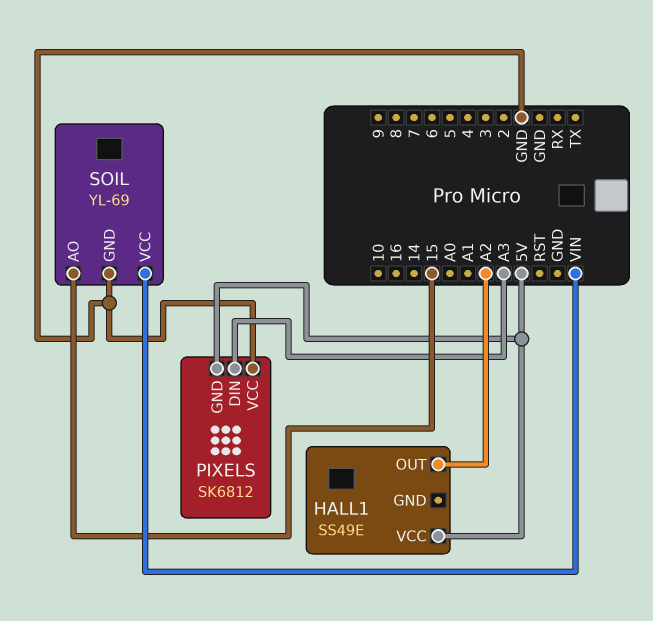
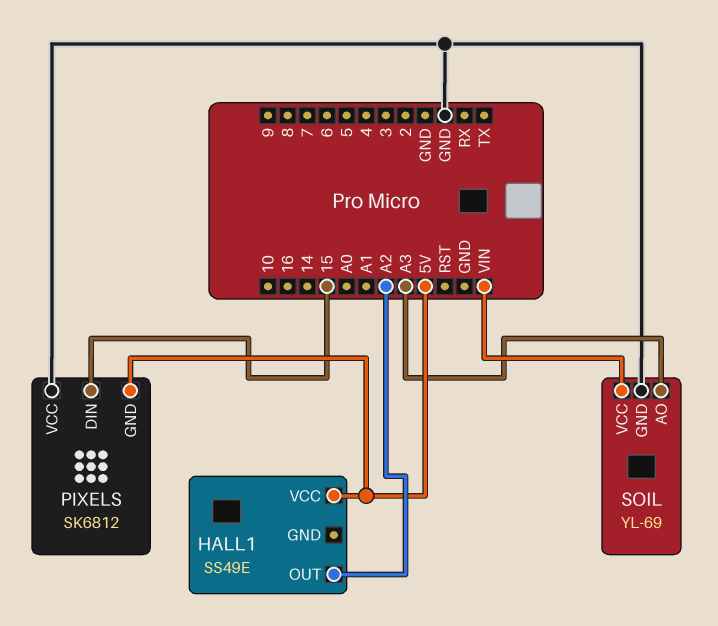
PIXELS pin DIN: A3 -> 15
SOIL pin AO: 15 -> A3

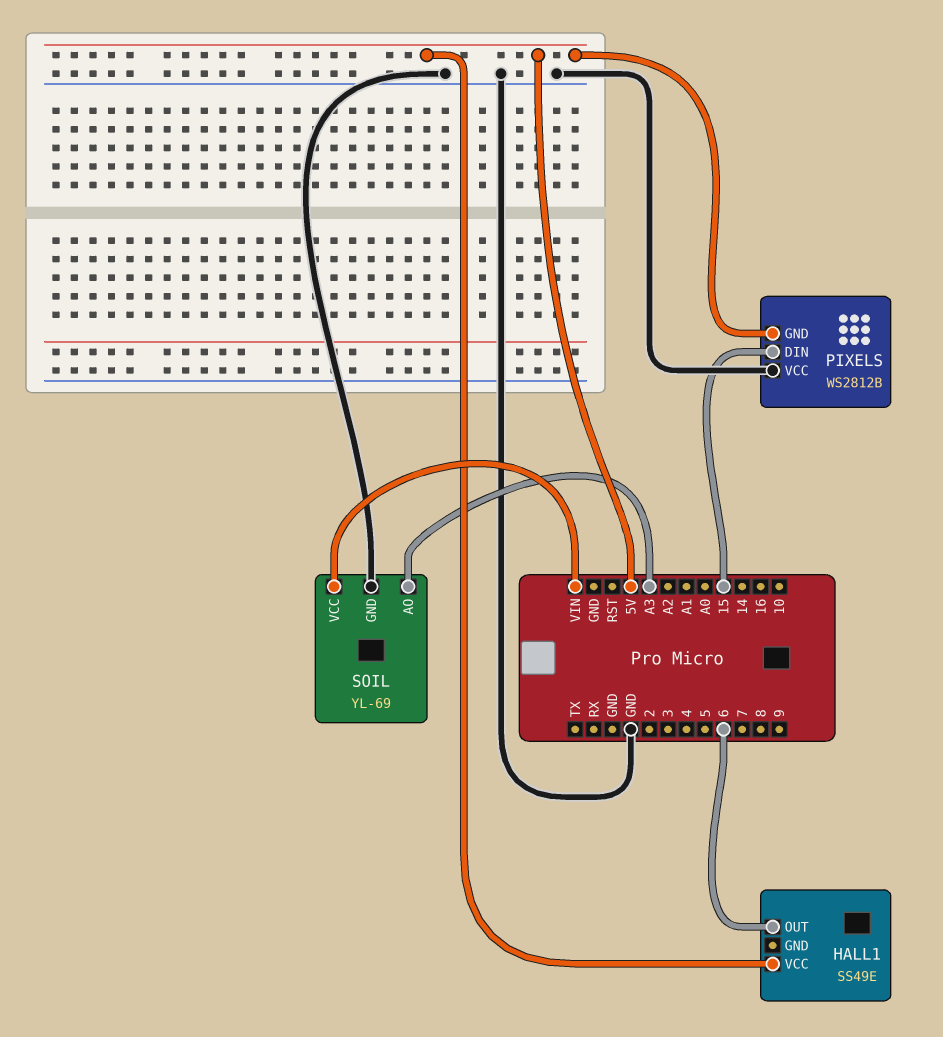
HALL1 pin OUT: A2 -> 6
PIXELS: SK6812 -> WS2812B

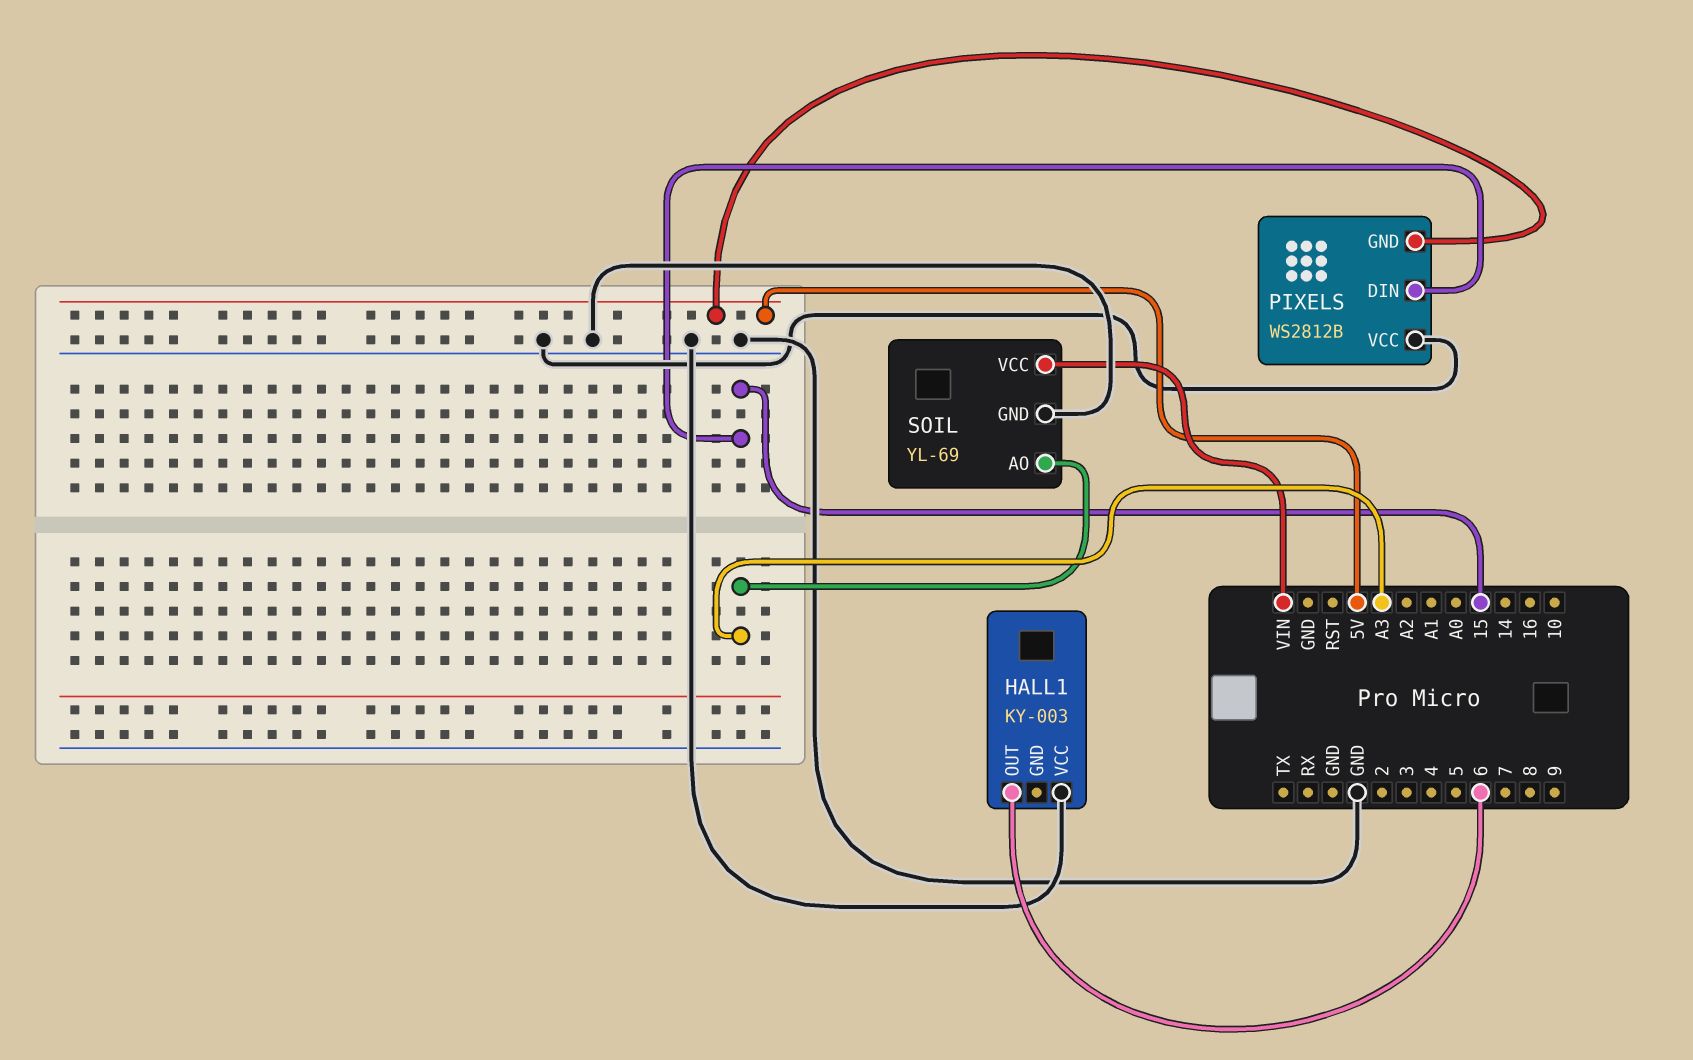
HALL1: SS49E -> KY-003
HALL1 pin VCC: 5V -> GND

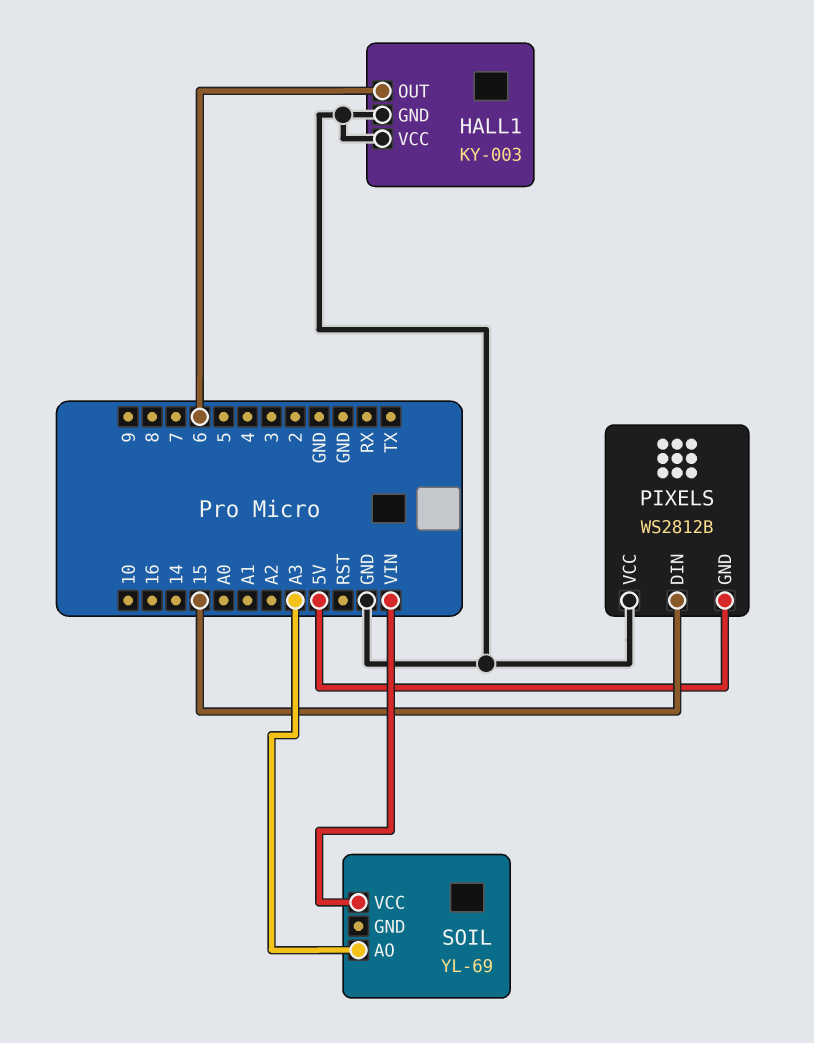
HALL1 pin GND: none -> GND
SOIL pin GND: GND -> none

